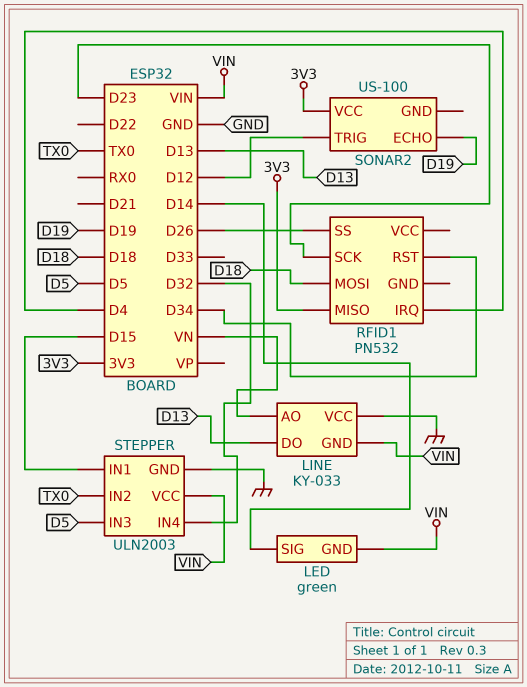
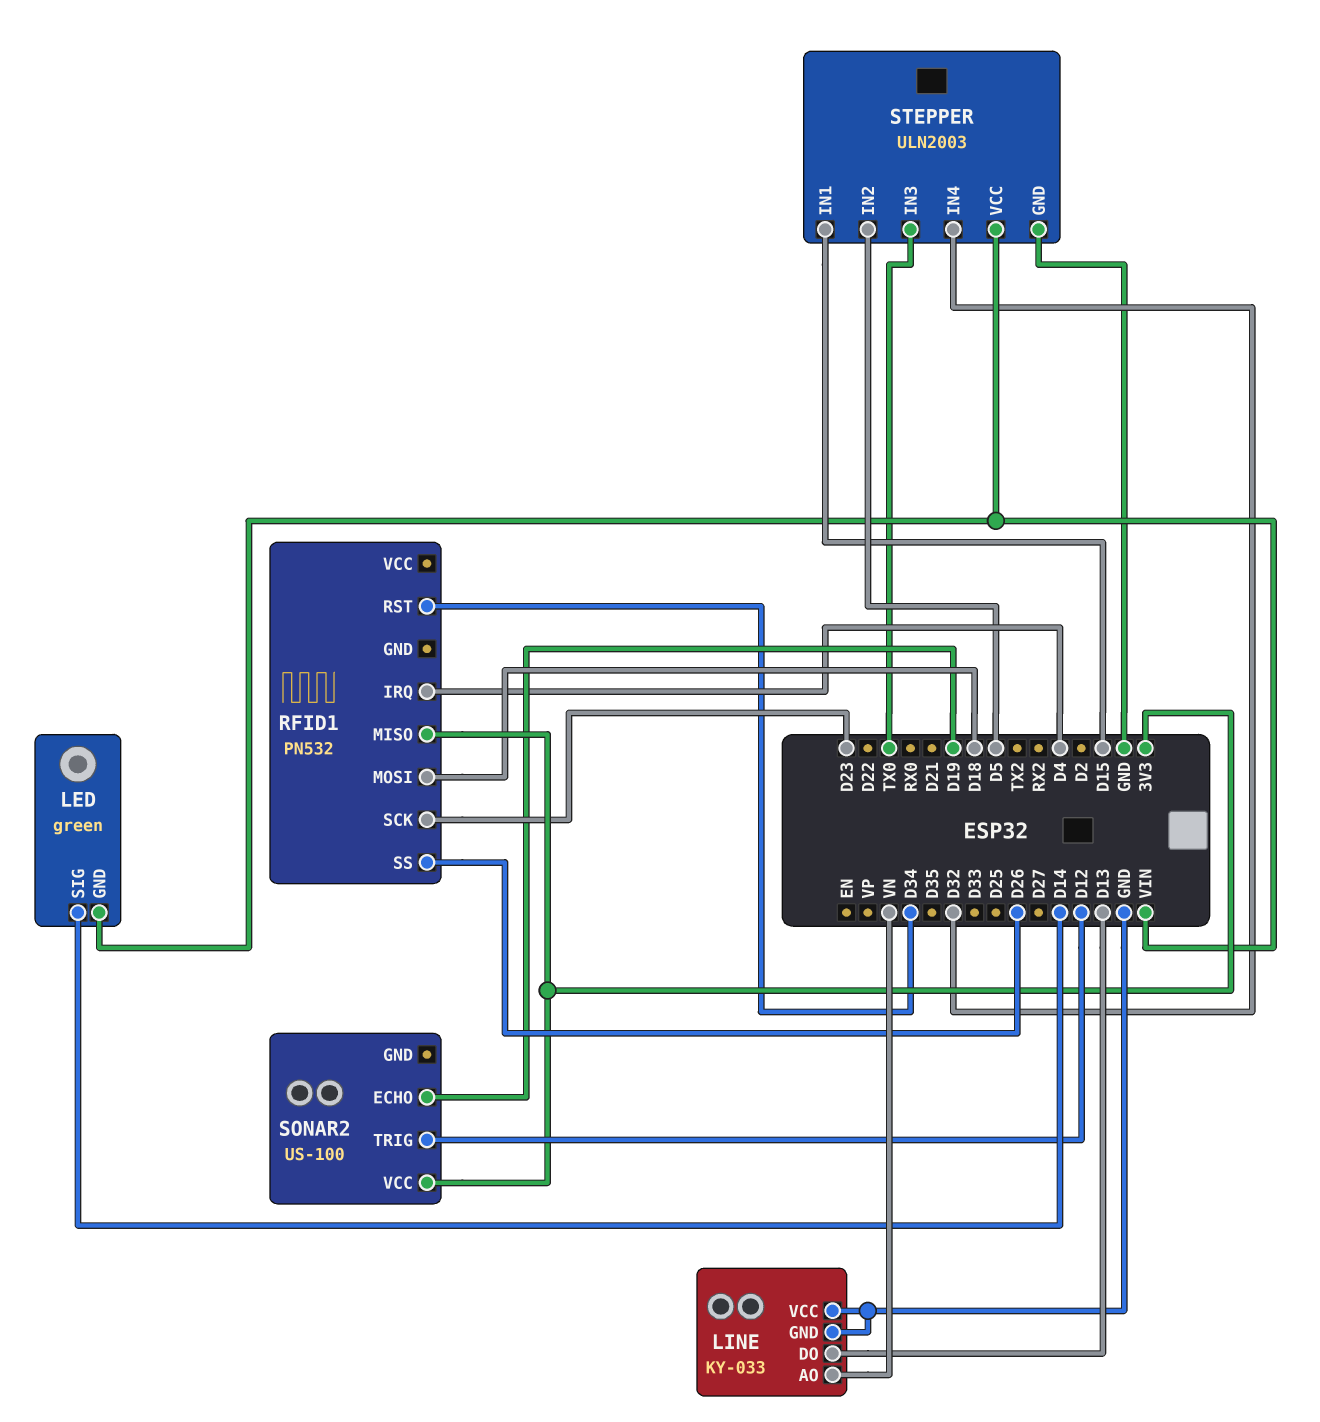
LINE pin GND: VIN -> GND
STEPPER pin IN2: TX0 -> D5
STEPPER pin IN3: D5 -> TX0

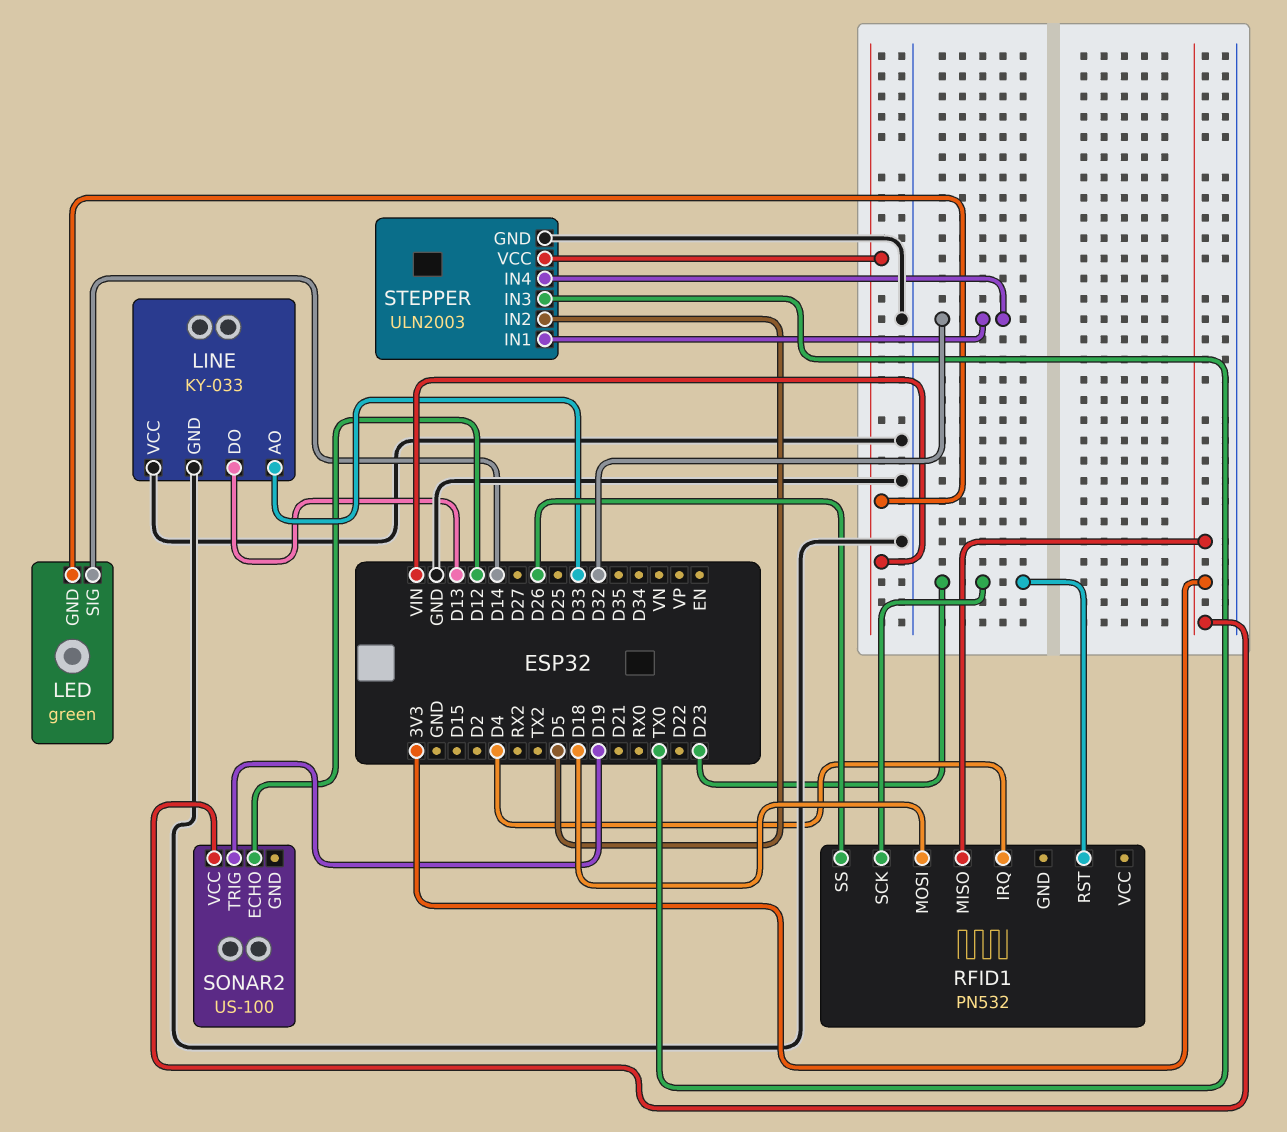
LINE pin AO: VN -> D33
RFID1 pin RST: D34 -> D23
SONAR2 pin ECHO: D19 -> D12
SONAR2 pin TRIG: D12 -> D19
STEPPER pin IN1: D15 -> D32

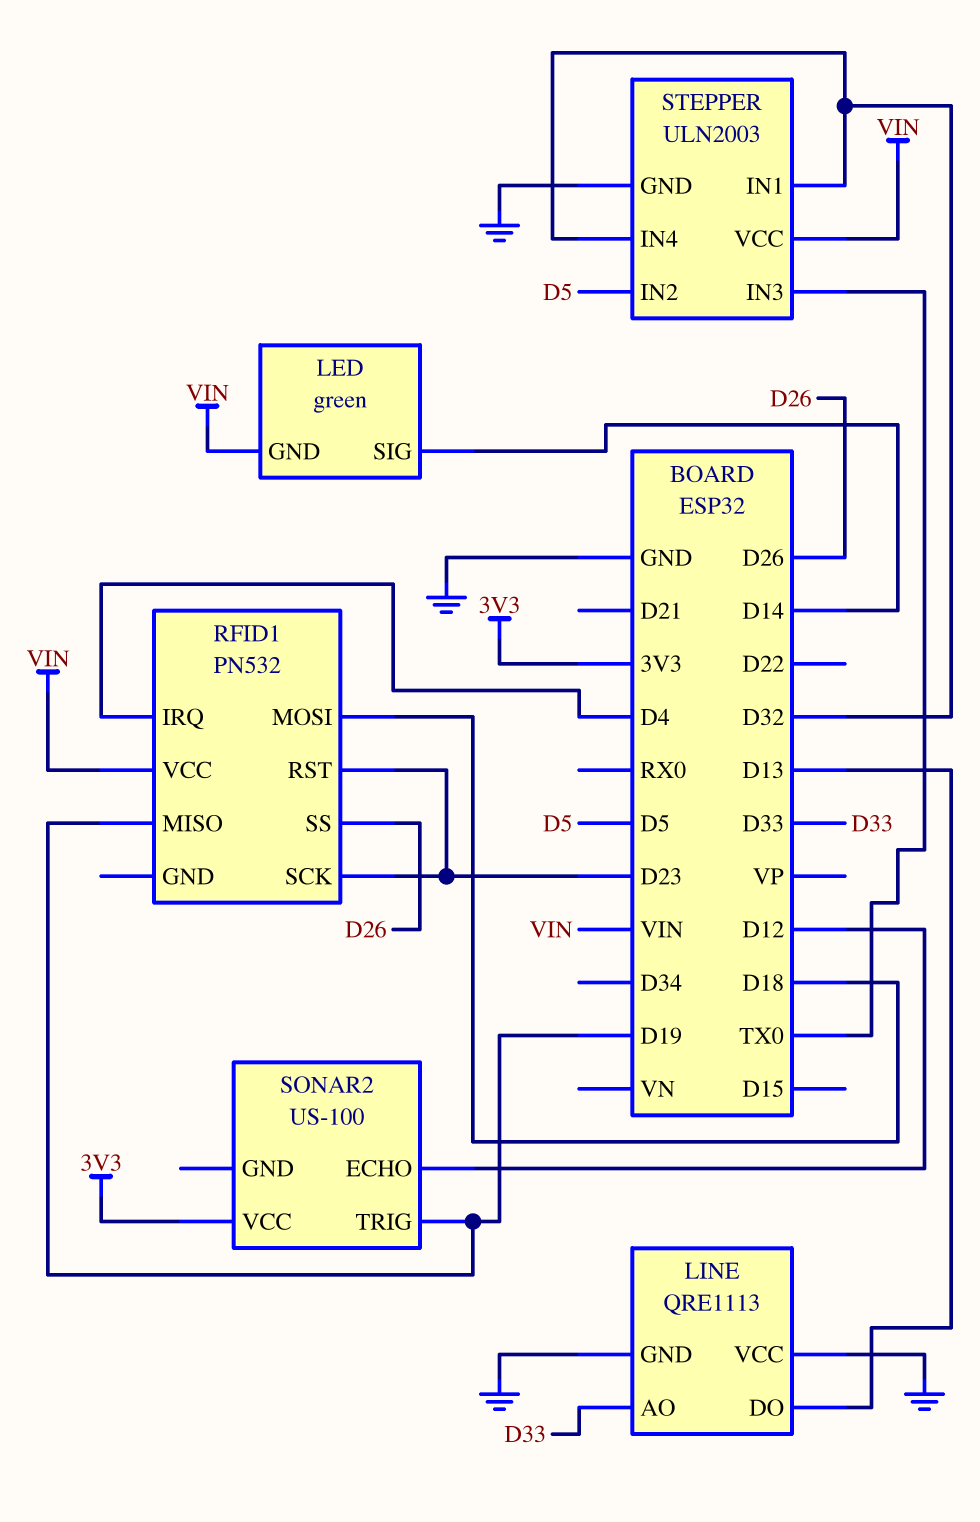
LINE: KY-033 -> QRE1113
RFID1 pin MISO: 3V3 -> D19
RFID1 pin VCC: none -> VIN

